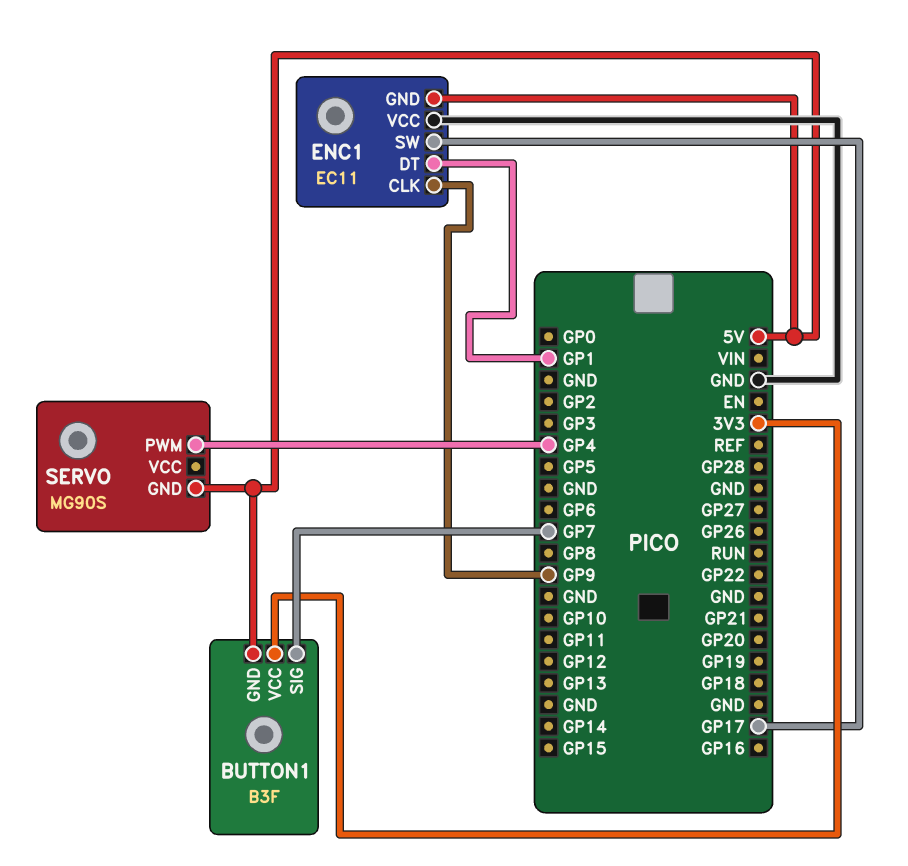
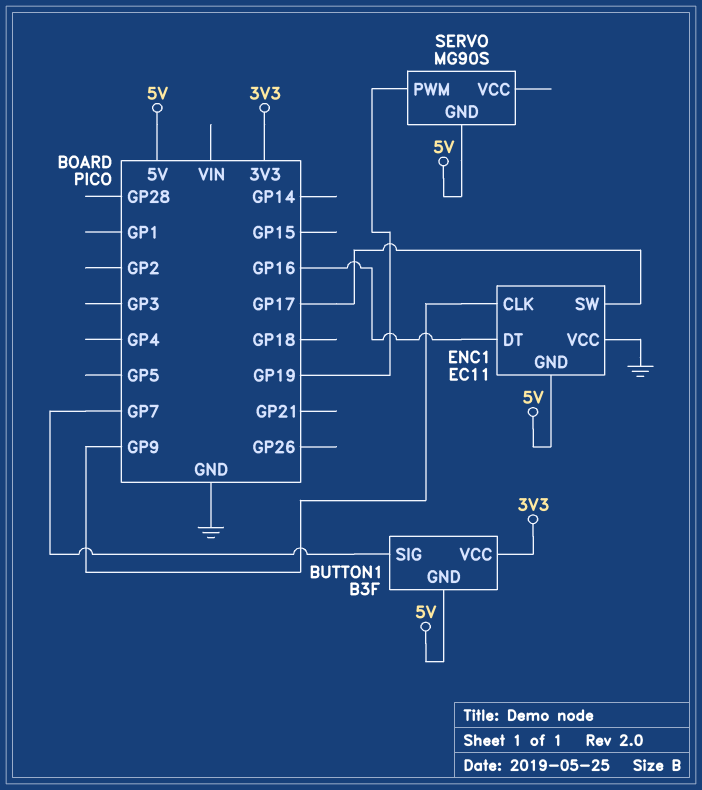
ENC1 pin DT: GP1 -> GP16
SERVO pin PWM: GP4 -> GP19

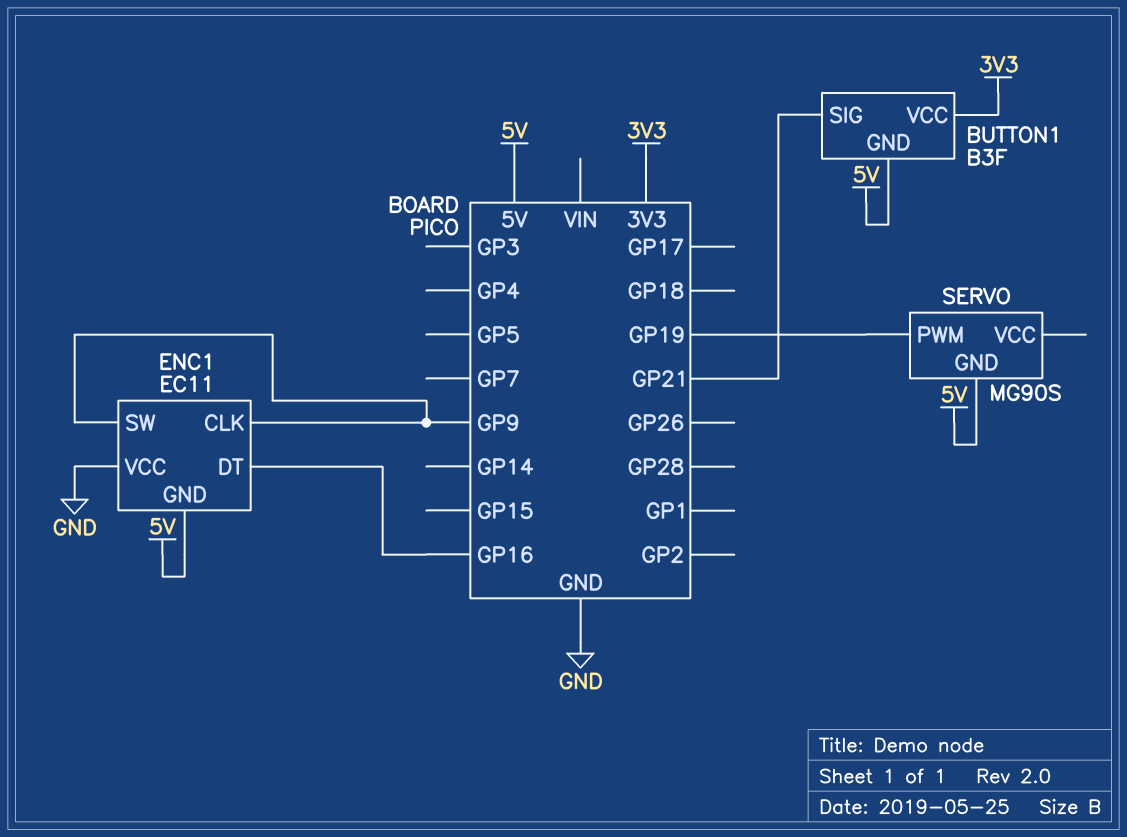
BUTTON1 pin SIG: GP7 -> GP21
ENC1 pin SW: GP17 -> GP9

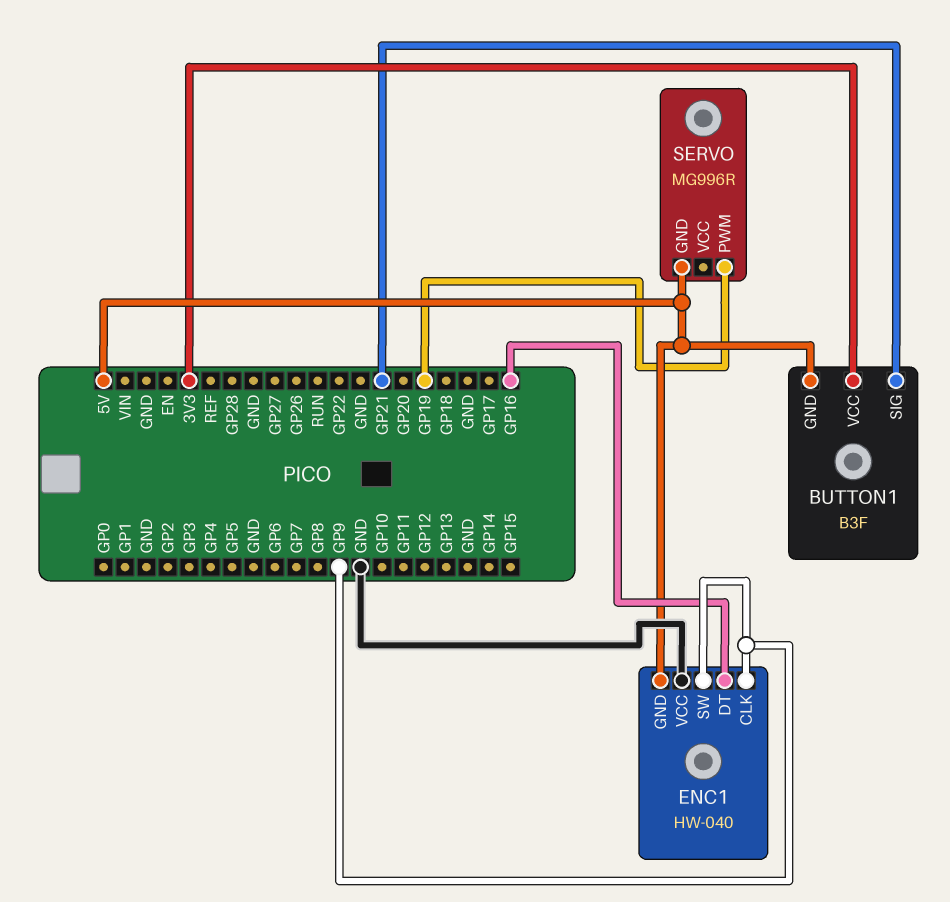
ENC1: EC11 -> HW-040
SERVO: MG90S -> MG996R

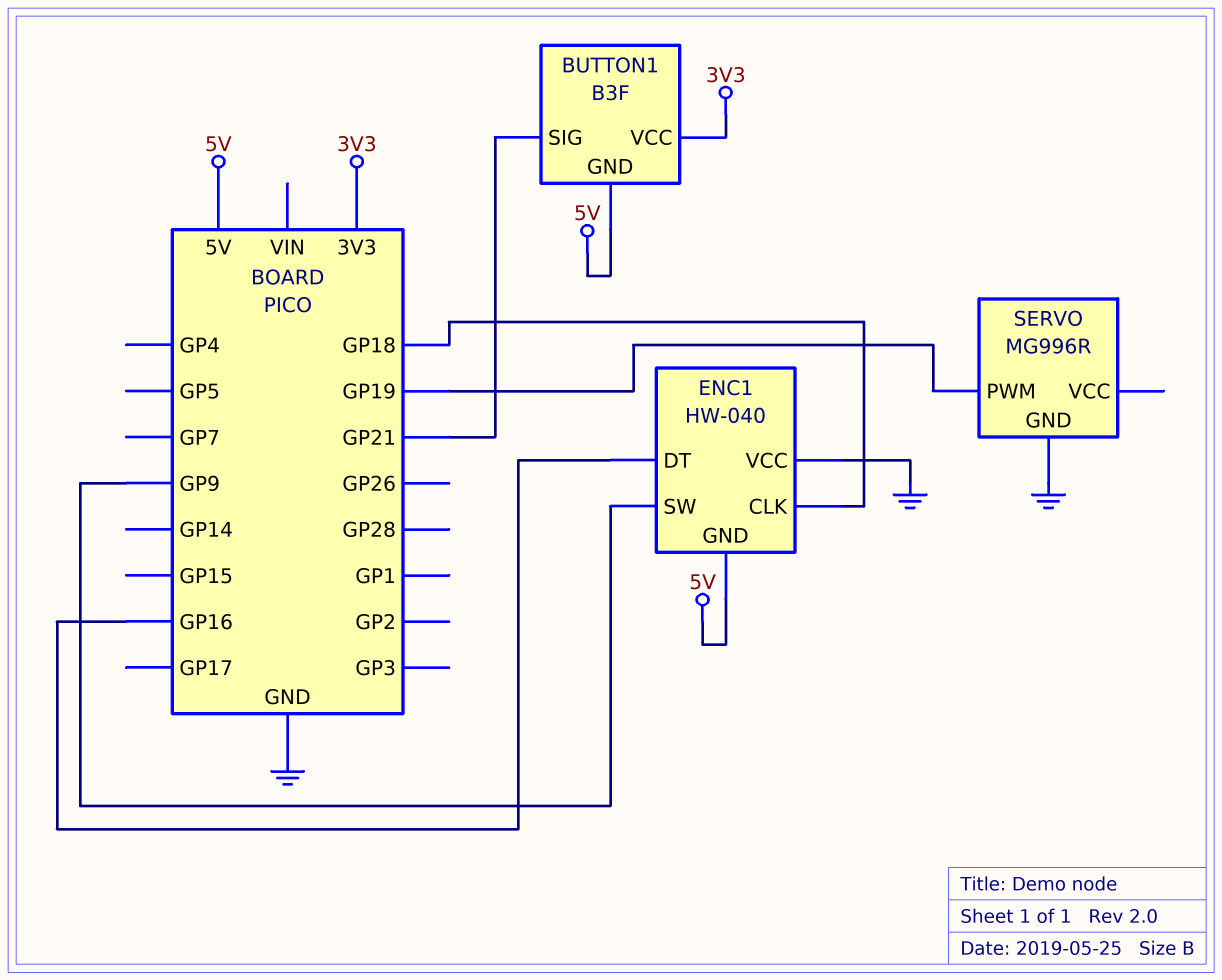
ENC1 pin CLK: GP9 -> GP18
SERVO pin GND: 5V -> GND

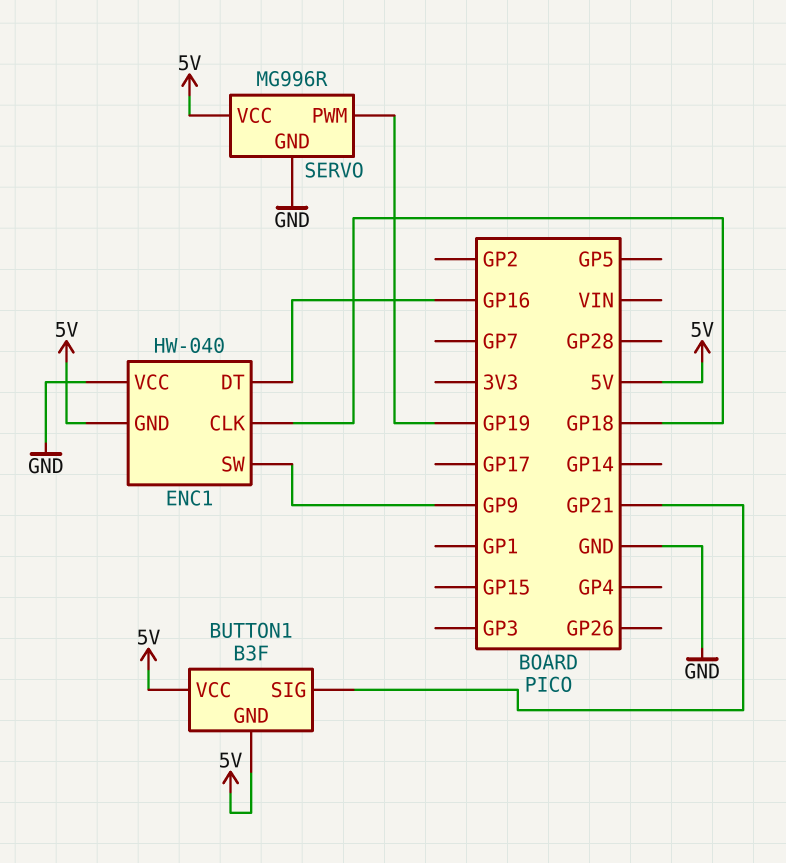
BUTTON1 pin VCC: 3V3 -> 5V
SERVO pin VCC: none -> 5V

